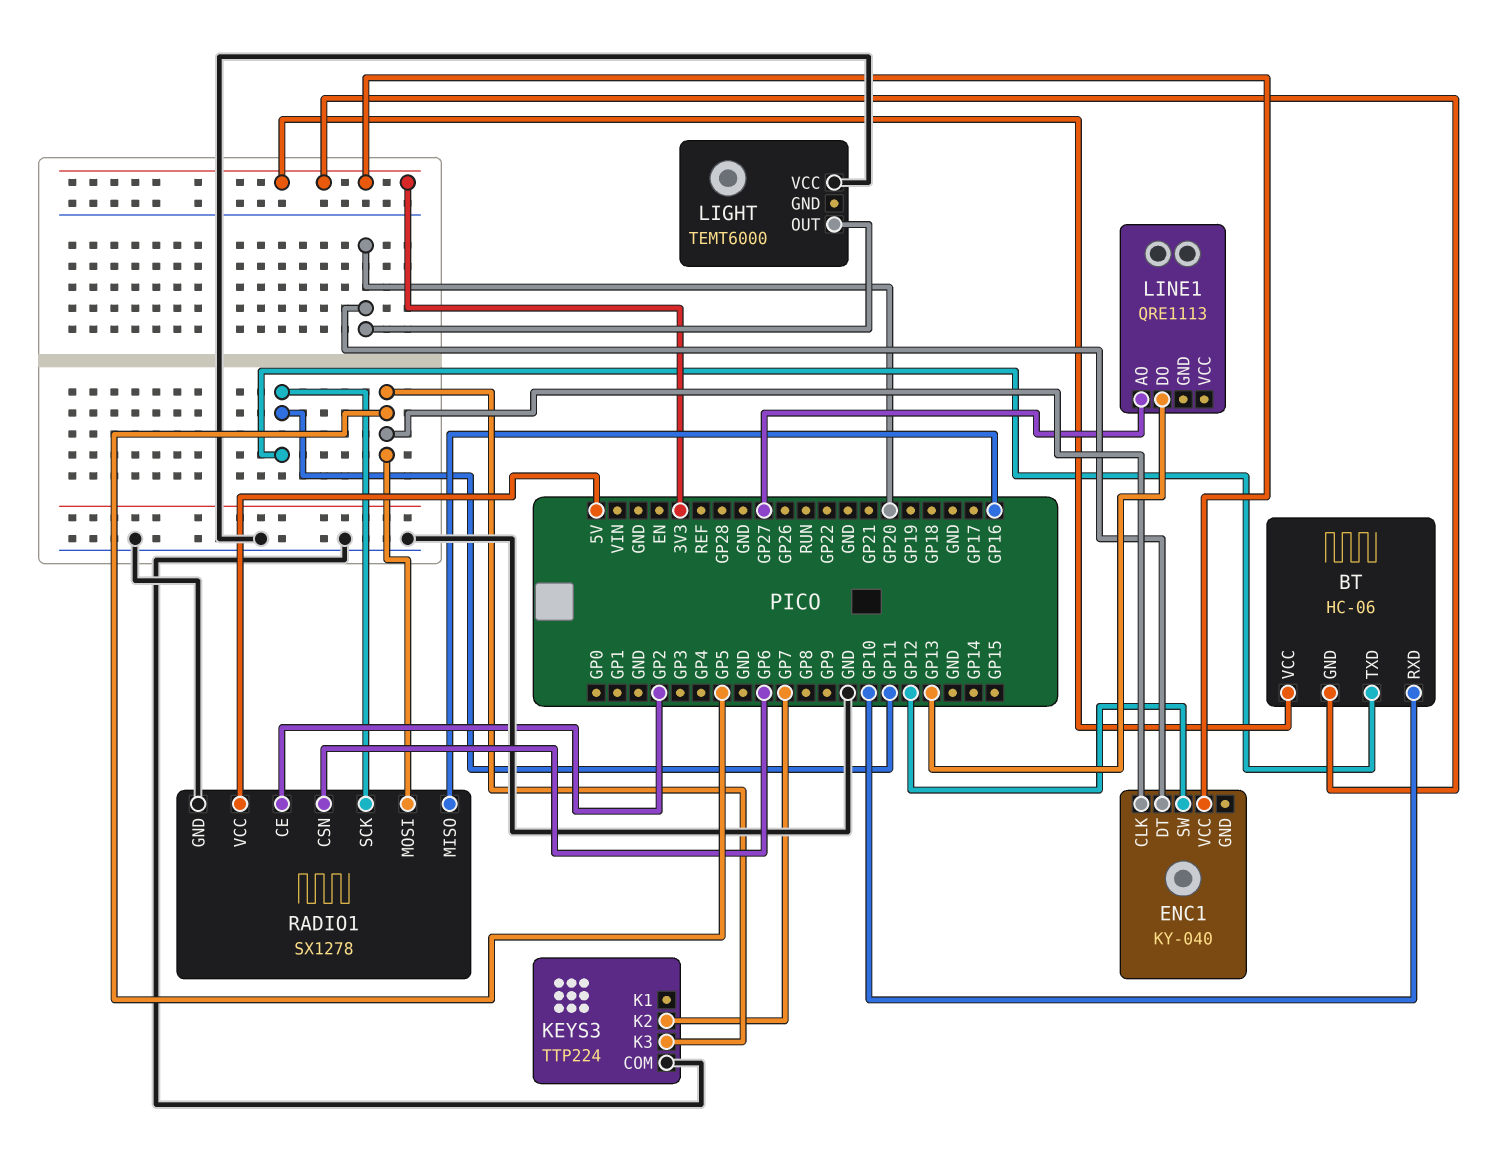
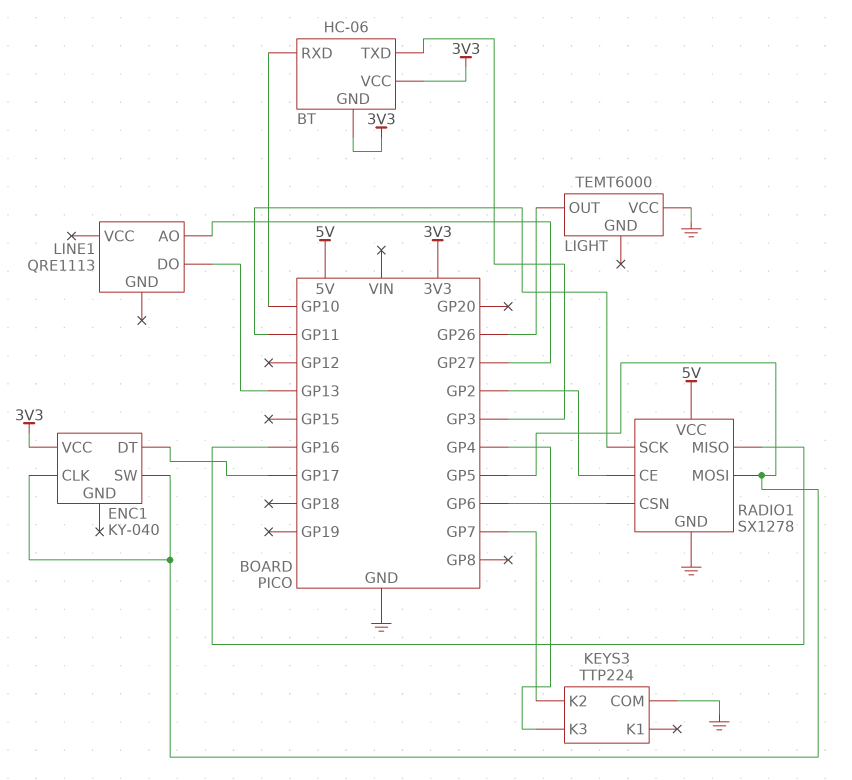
BT pin TXD: GP11 -> GP3
ENC1 pin DT: GP20 -> GP17
ENC1 pin SW: GP12 -> GP5
KEYS3 pin K3: GP5 -> GP4
LIGHT pin OUT: GP20 -> GP26

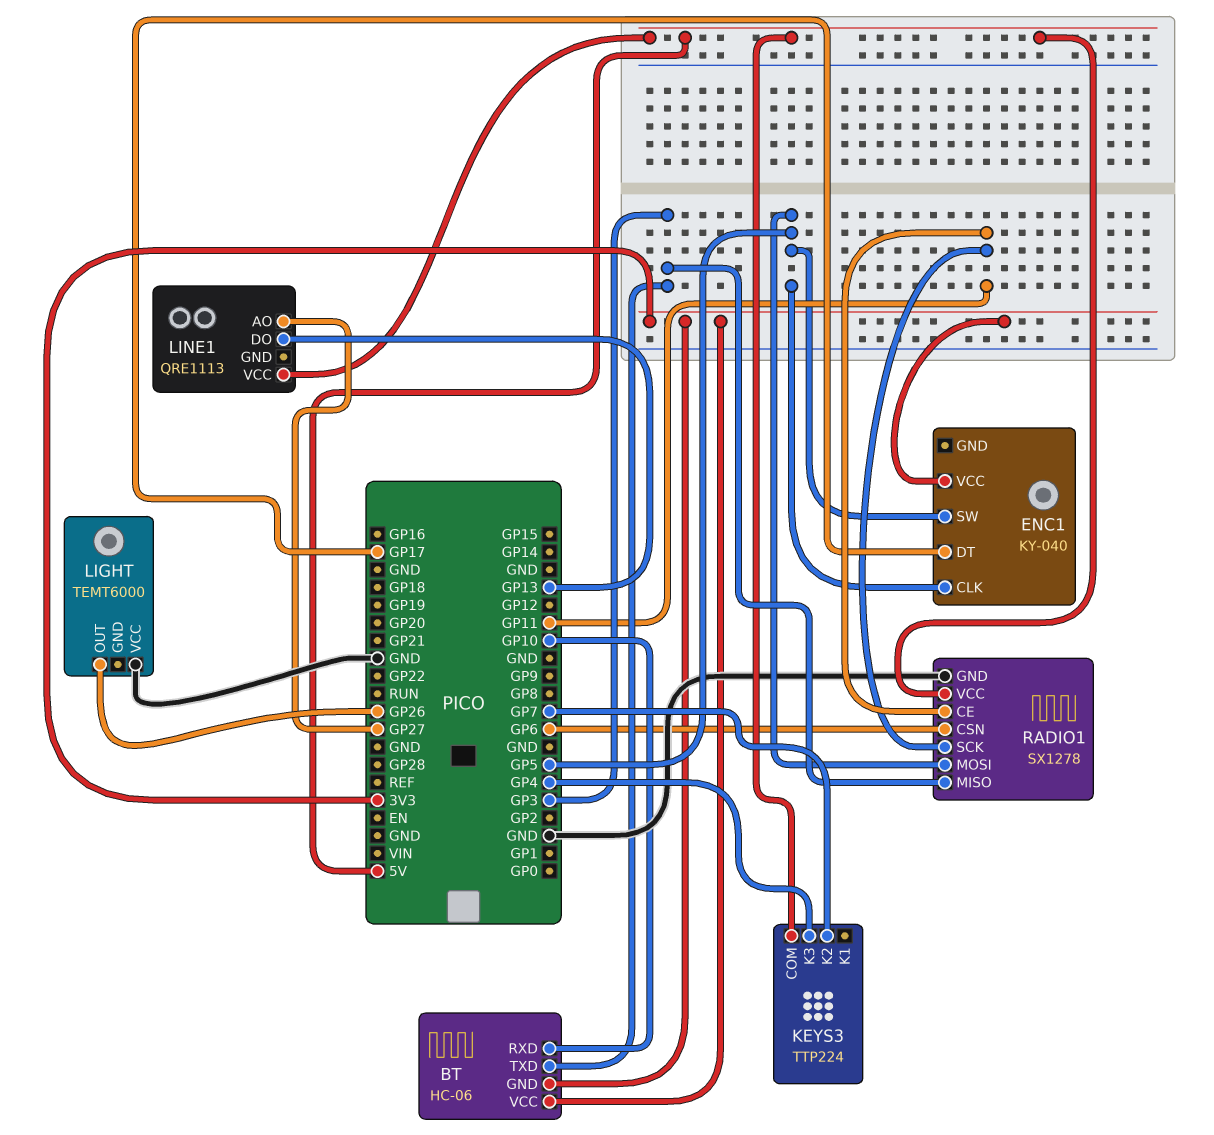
KEYS3 pin COM: GND -> 5V
LINE1 pin VCC: none -> 5V
RADIO1 pin CE: GP2 -> GP11
RADIO1 pin MISO: GP16 -> GP3

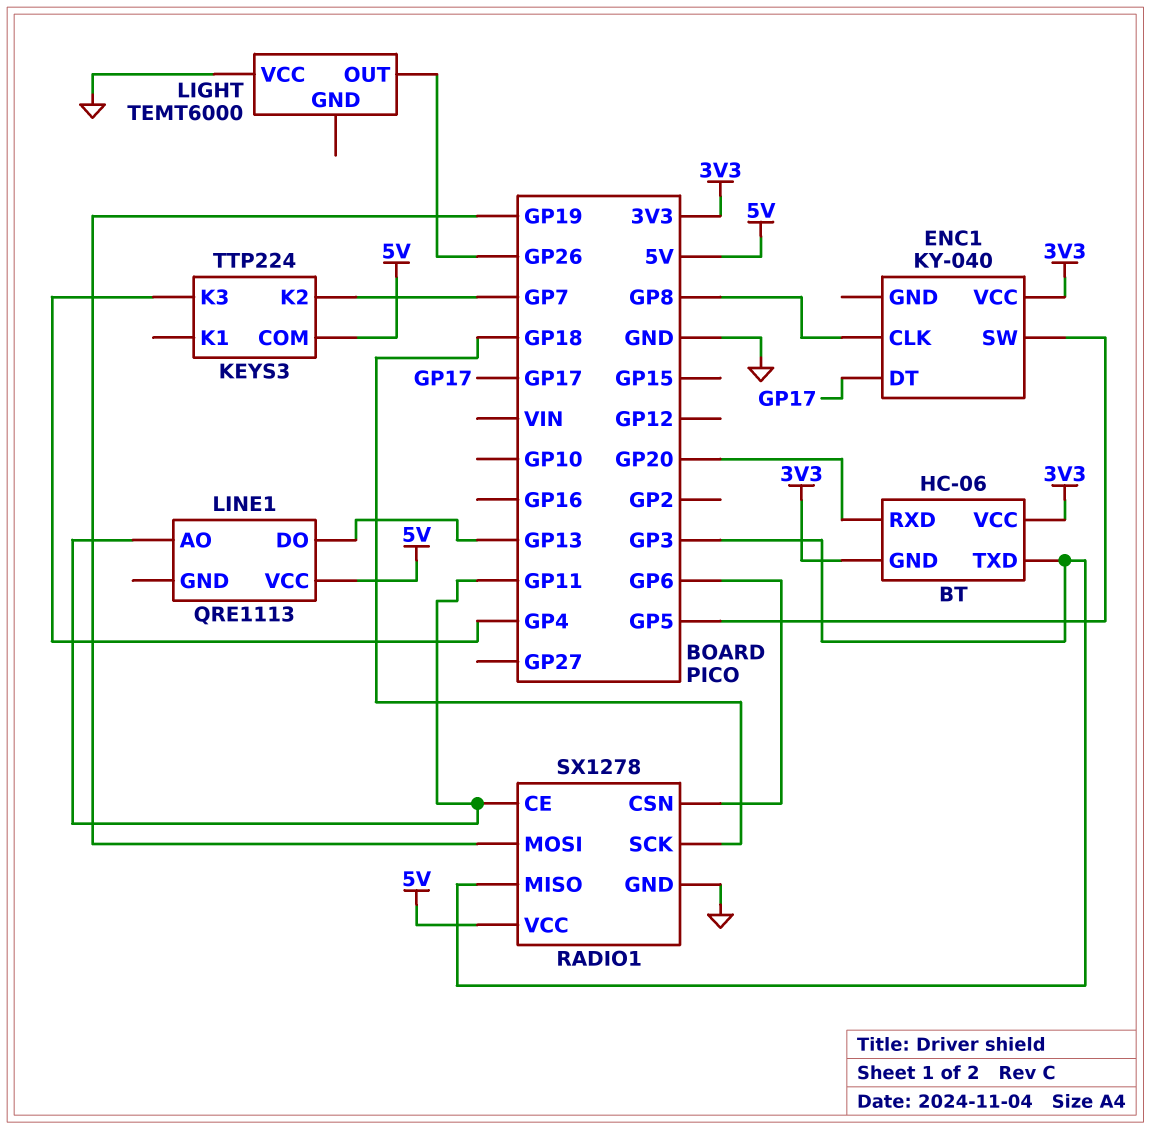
BT pin RXD: GP10 -> GP20
ENC1 pin CLK: GP5 -> GP8
LINE1 pin AO: GP27 -> GP11
RADIO1 pin MOSI: GP5 -> GP19
RADIO1 pin SCK: GP11 -> GP18

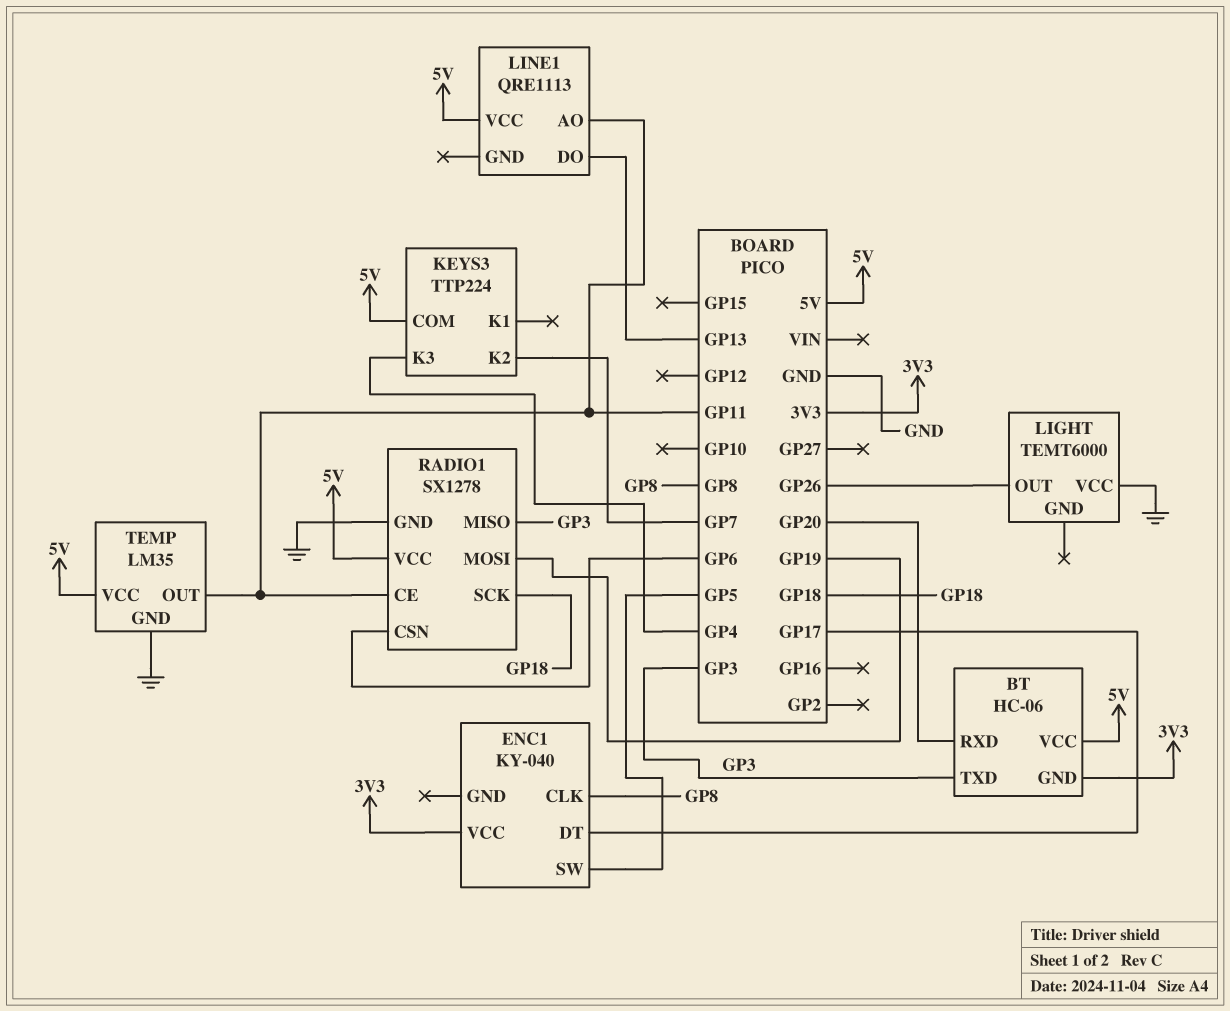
BT pin VCC: 3V3 -> 5V
TEMP: none -> LM35
TEMP pin GND: none -> GND
TEMP pin OUT: none -> GP11
TEMP pin VCC: none -> 5V

